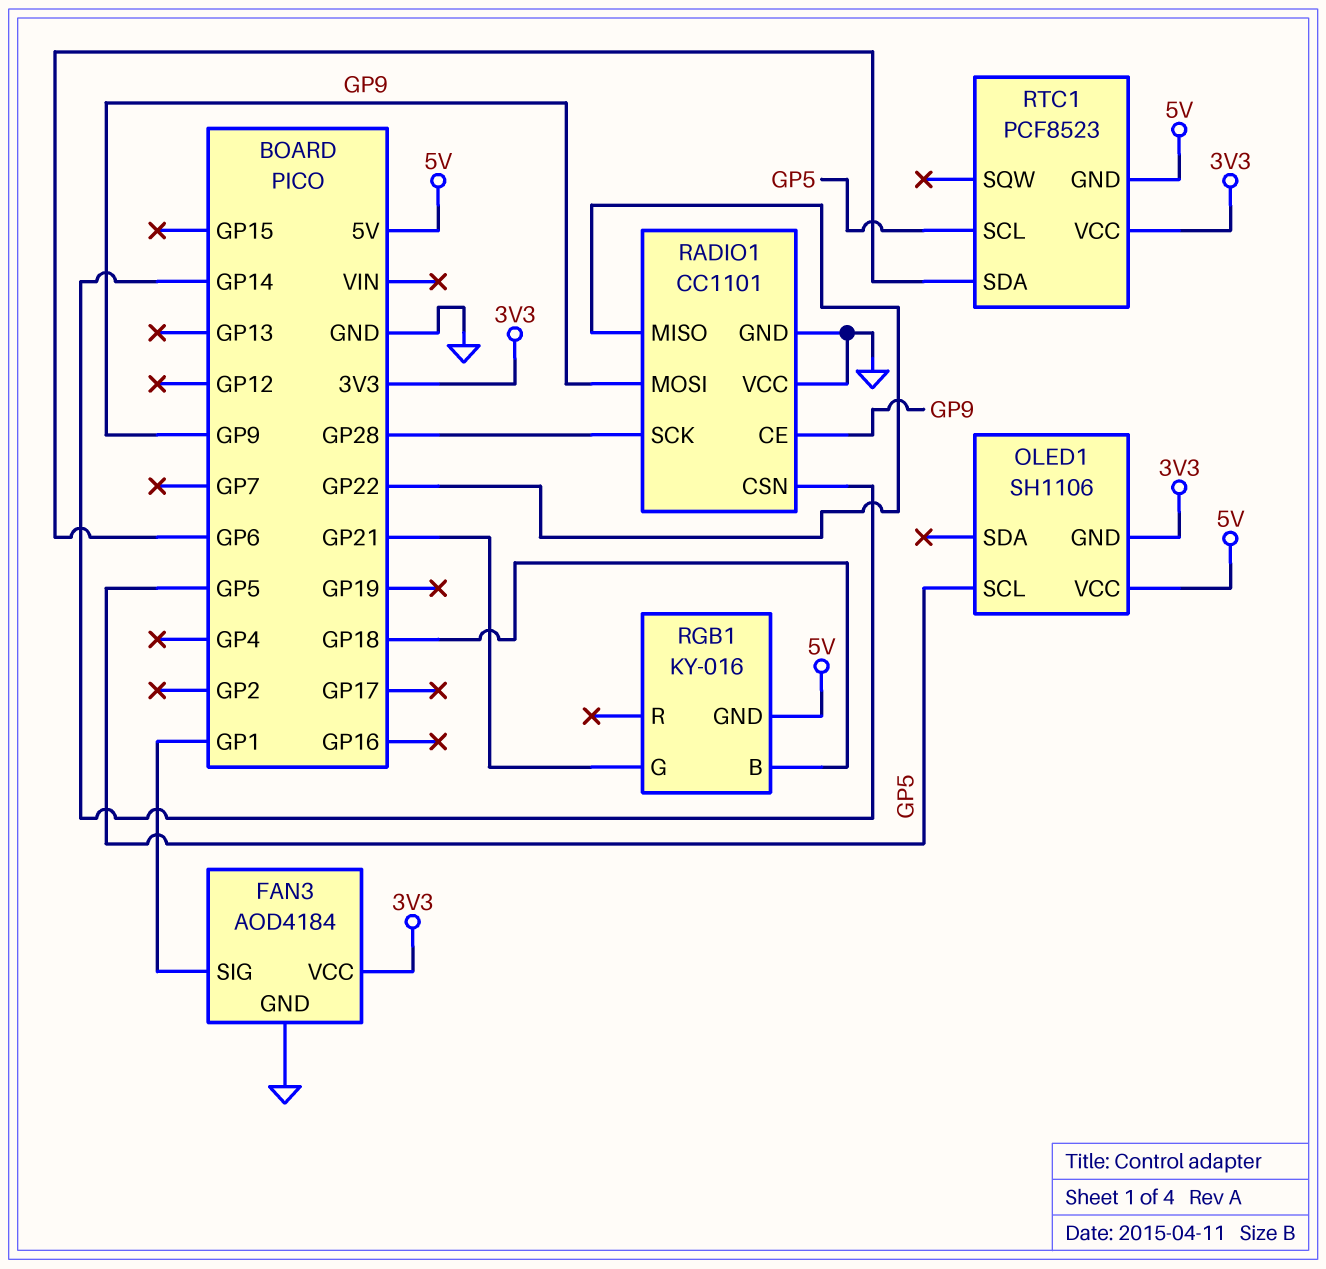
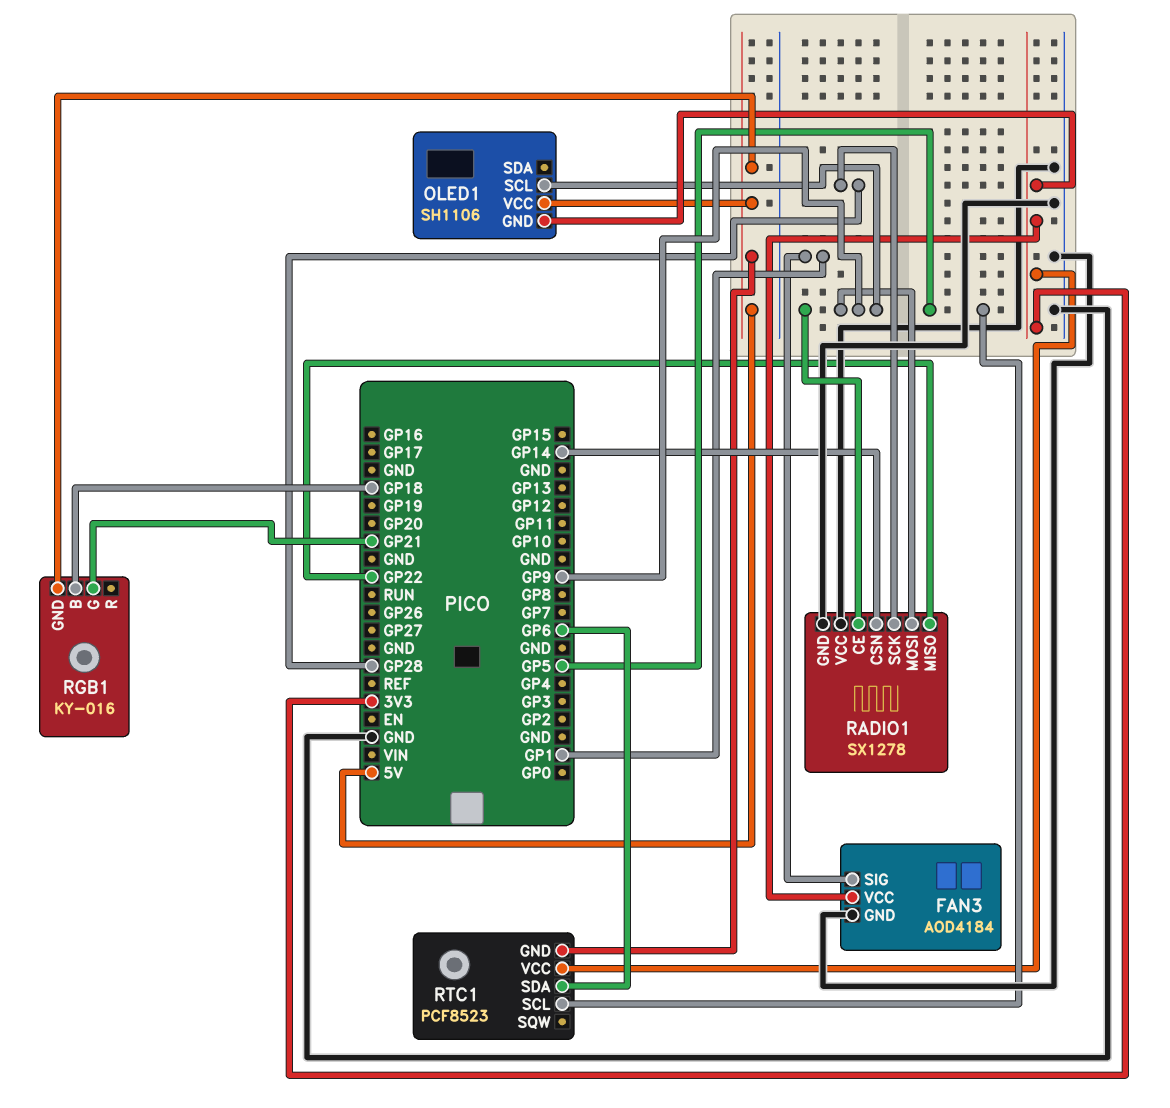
OLED1 pin SCL: GP5 -> GP9
RADIO1: CC1101 -> SX1278

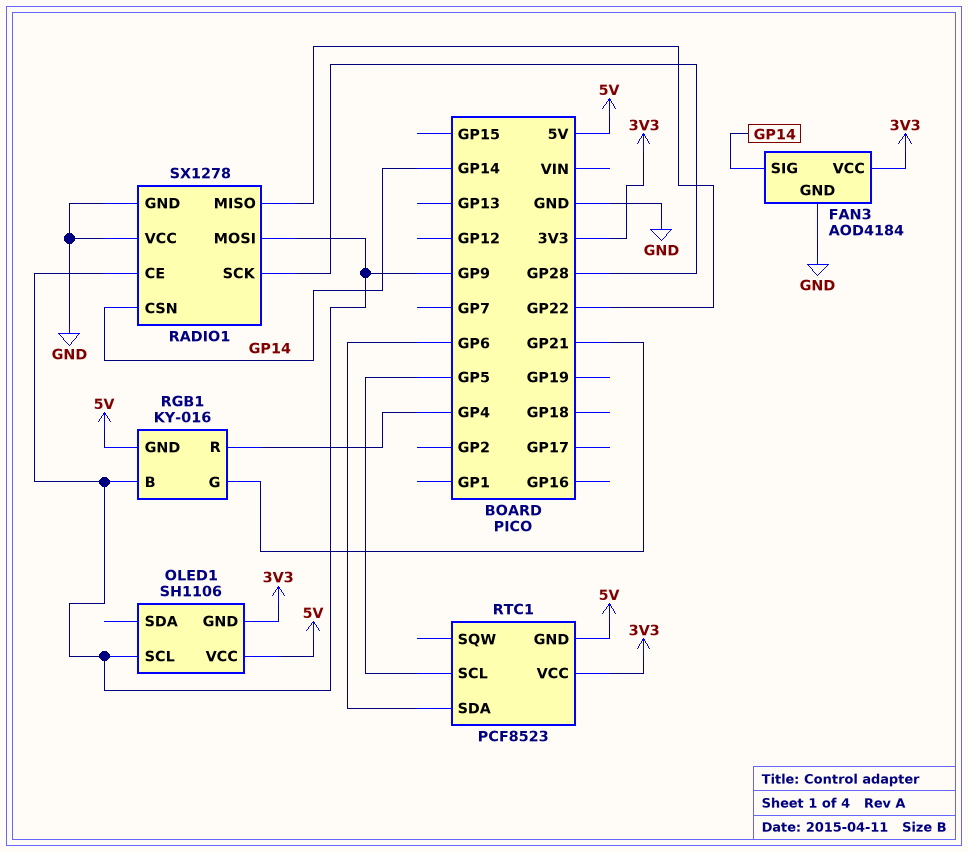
FAN3 pin SIG: GP1 -> GP14
RGB1 pin B: GP18 -> GP9
RGB1 pin R: none -> GP4

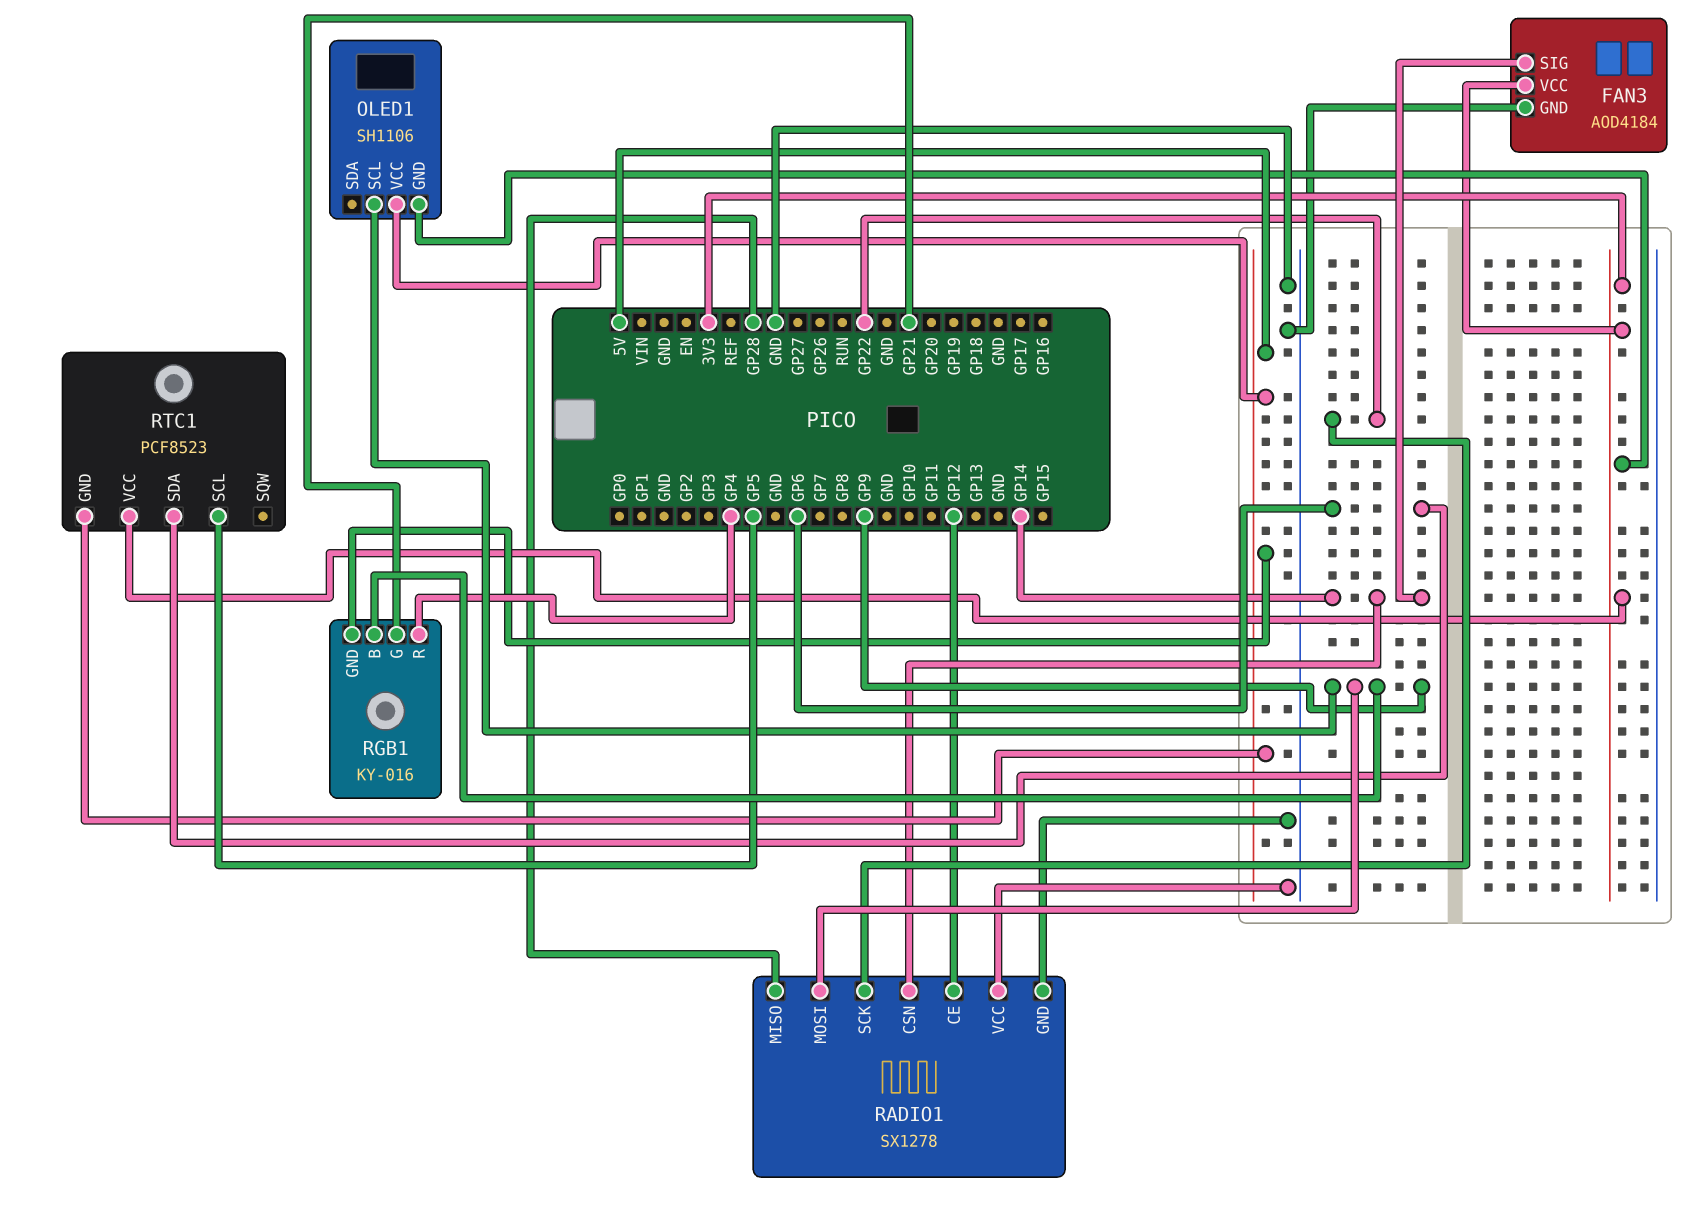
RADIO1 pin CE: GP9 -> GP12
RADIO1 pin MISO: GP22 -> GP28
RADIO1 pin SCK: GP28 -> GP22

